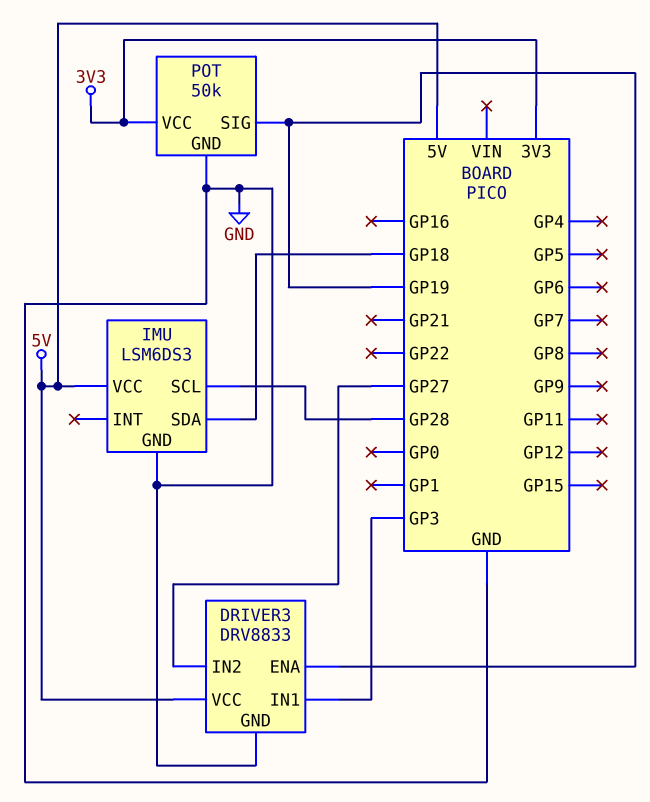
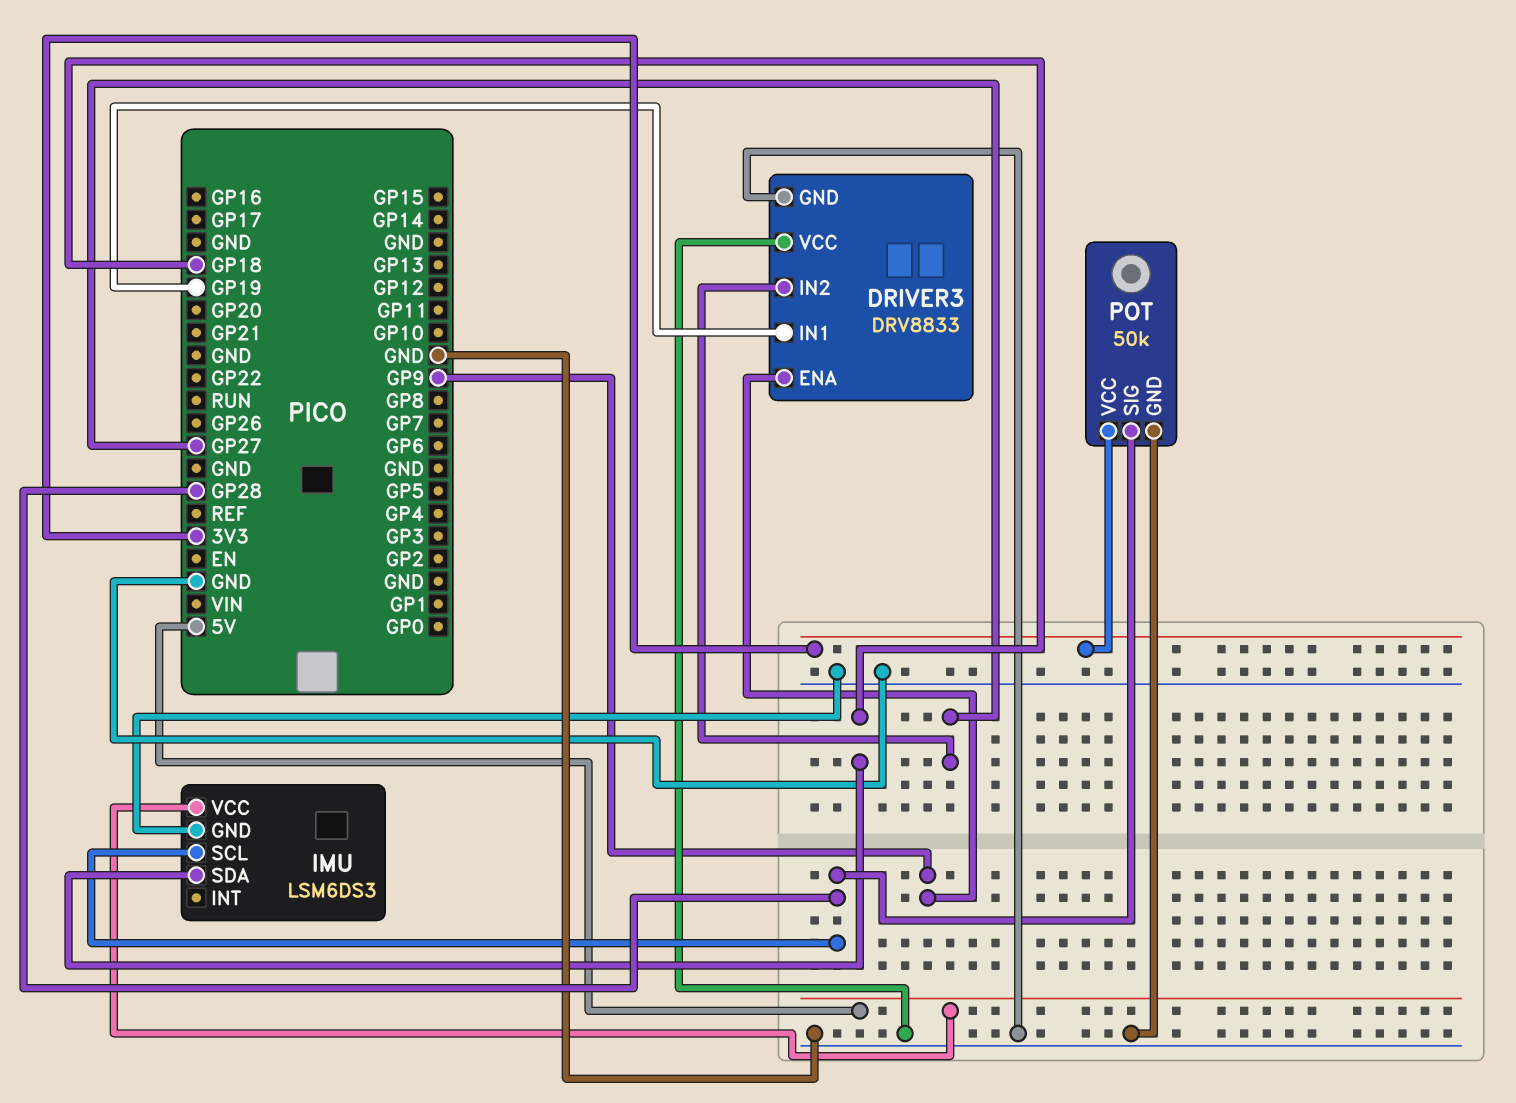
DRIVER3 pin ENA: GP19 -> GP9
DRIVER3 pin IN1: GP3 -> GP19
DRIVER3 pin VCC: 5V -> GND
POT pin SIG: GP19 -> GP28

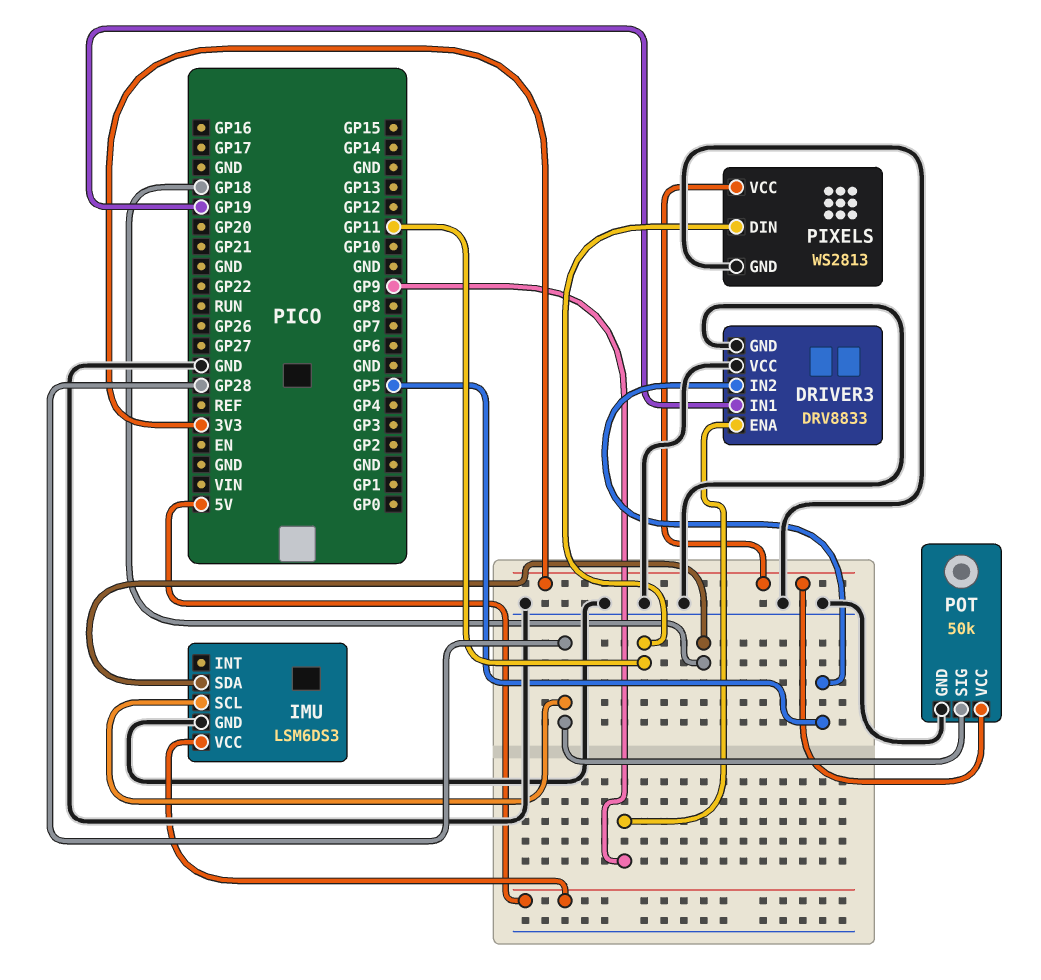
DRIVER3 pin IN2: GP27 -> GP5
PIXELS: none -> WS2813
PIXELS pin DIN: none -> GP11
PIXELS pin GND: none -> GND
PIXELS pin VCC: none -> 3V3

